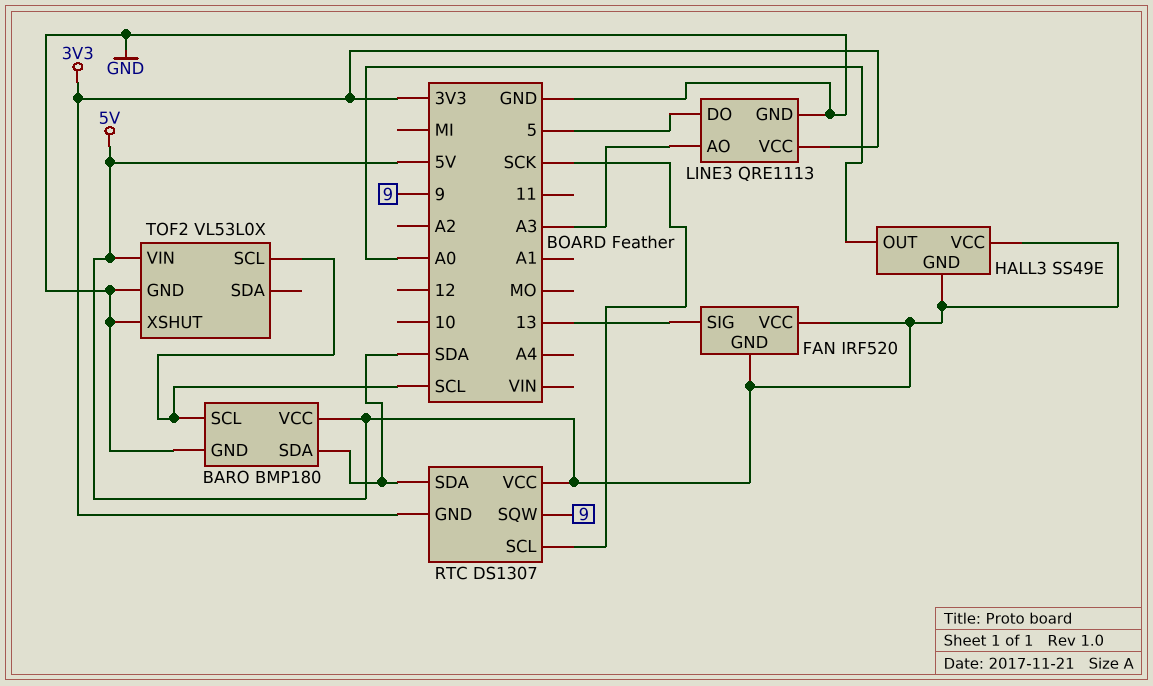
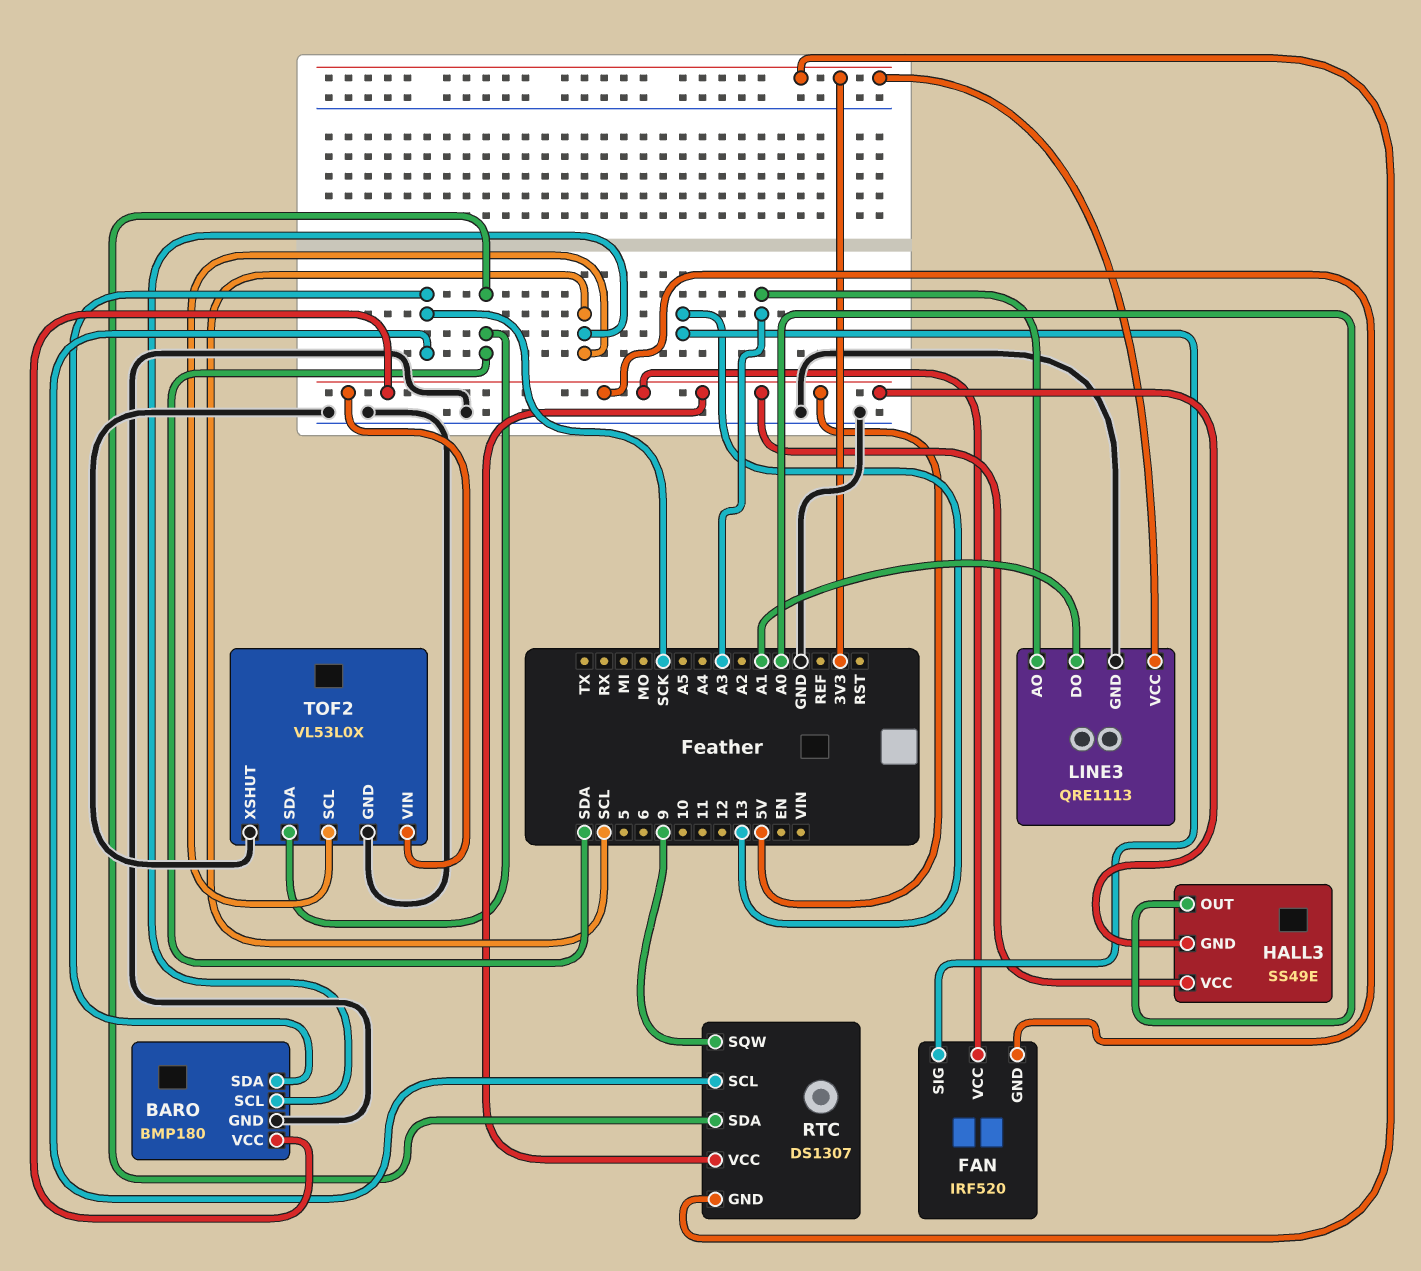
BARO pin SDA: SDA -> SCK
LINE3 pin DO: 5 -> A1
TOF2 pin SDA: none -> SDA

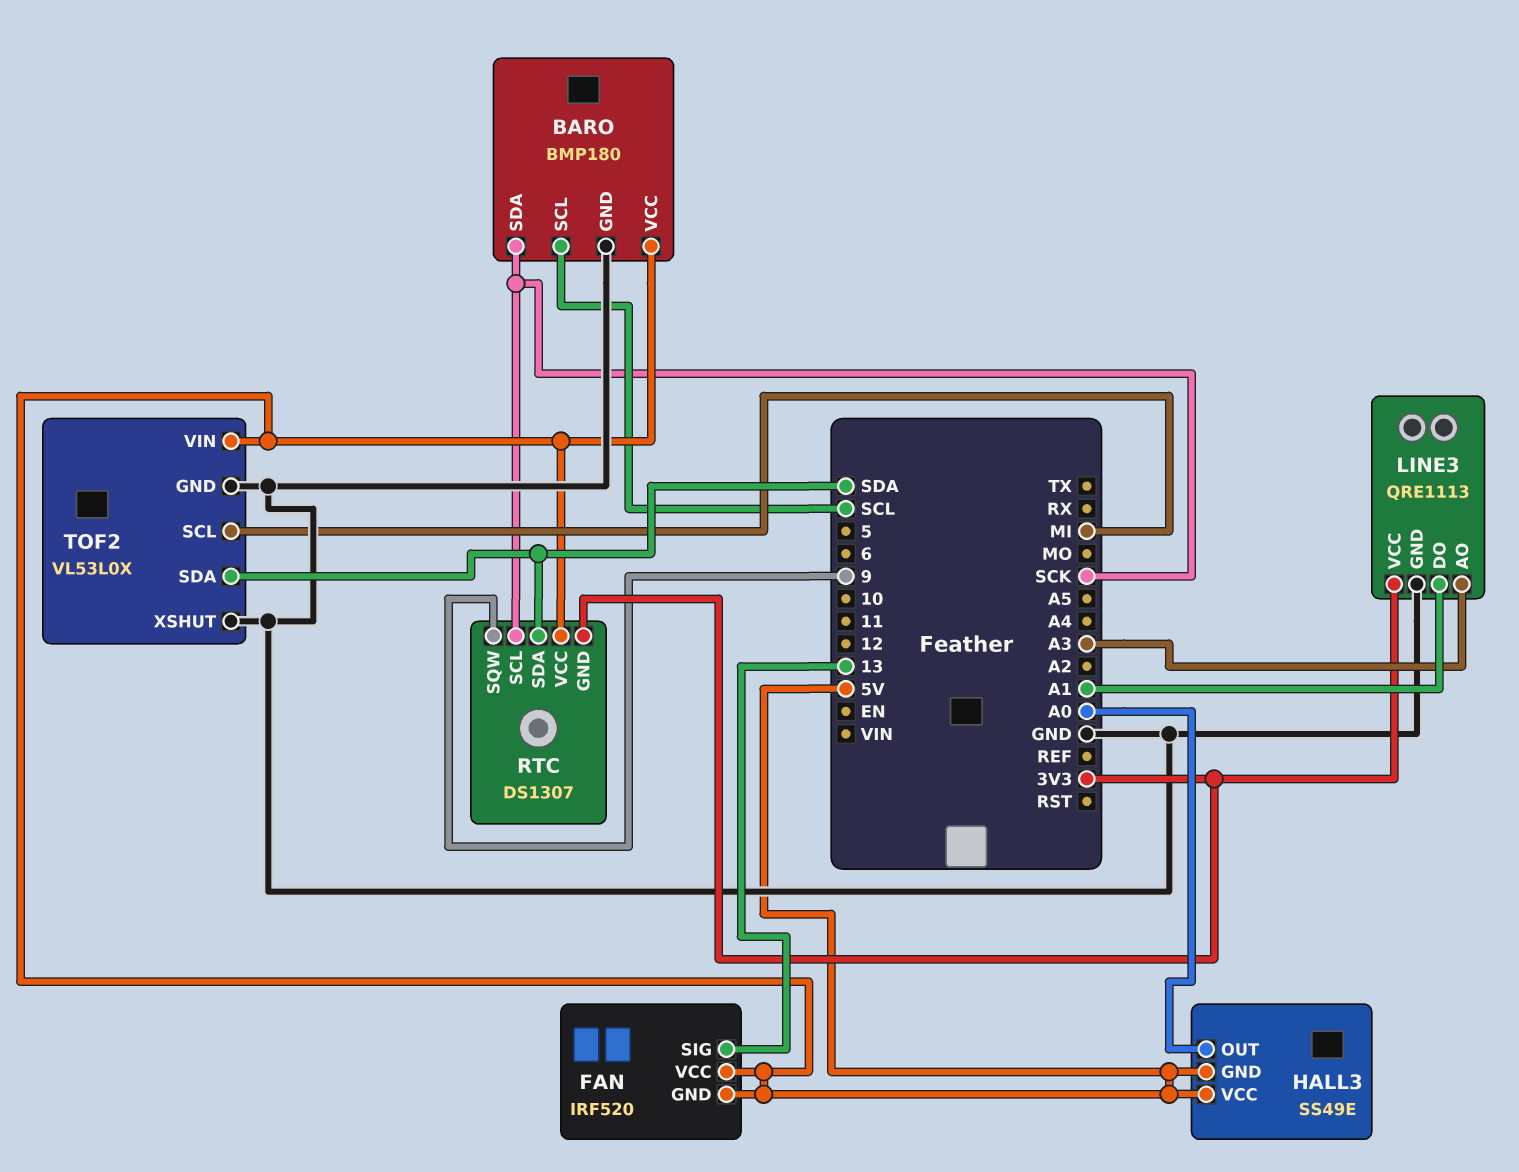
TOF2 pin SCL: SCL -> MI

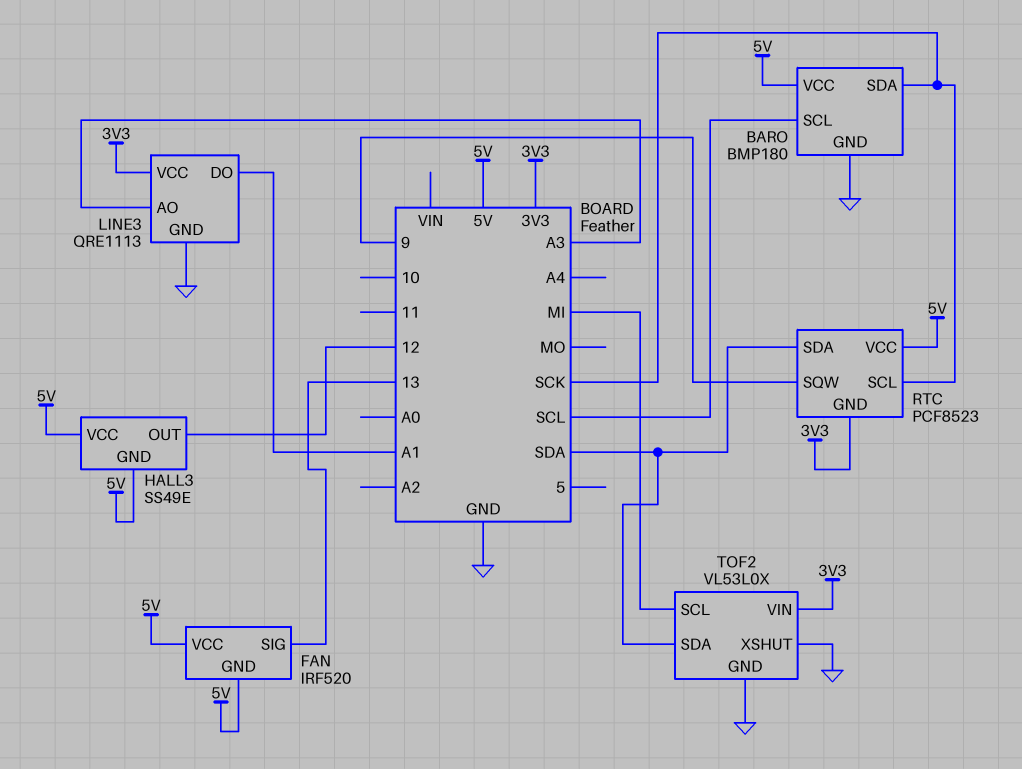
HALL3 pin OUT: A0 -> 12
RTC: DS1307 -> PCF8523
TOF2 pin VIN: 5V -> 3V3

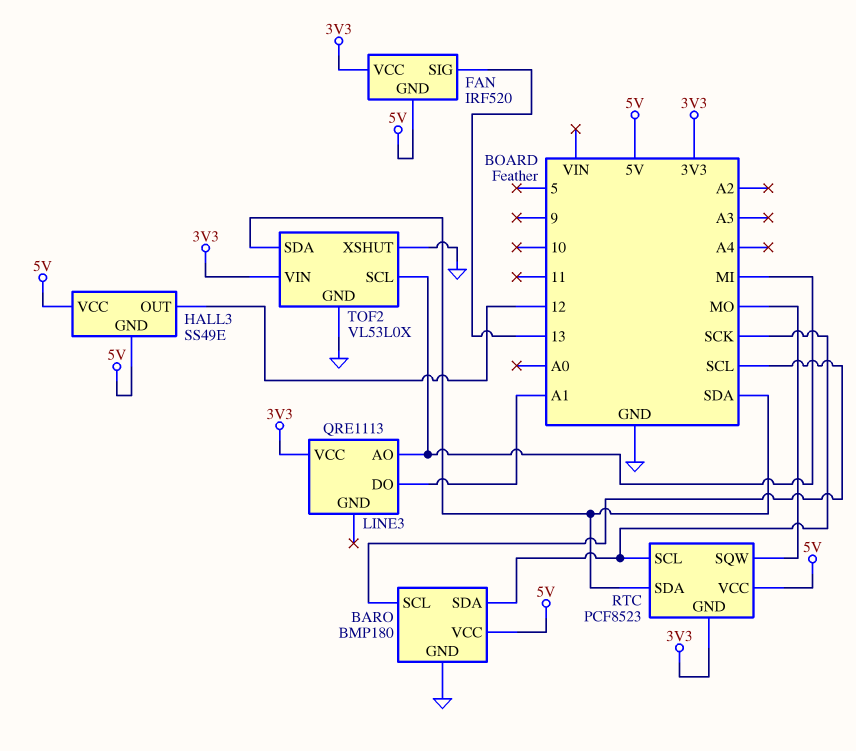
FAN pin VCC: 5V -> 3V3
LINE3 pin AO: A3 -> MI
LINE3 pin GND: GND -> none
RTC pin SQW: 9 -> MO

